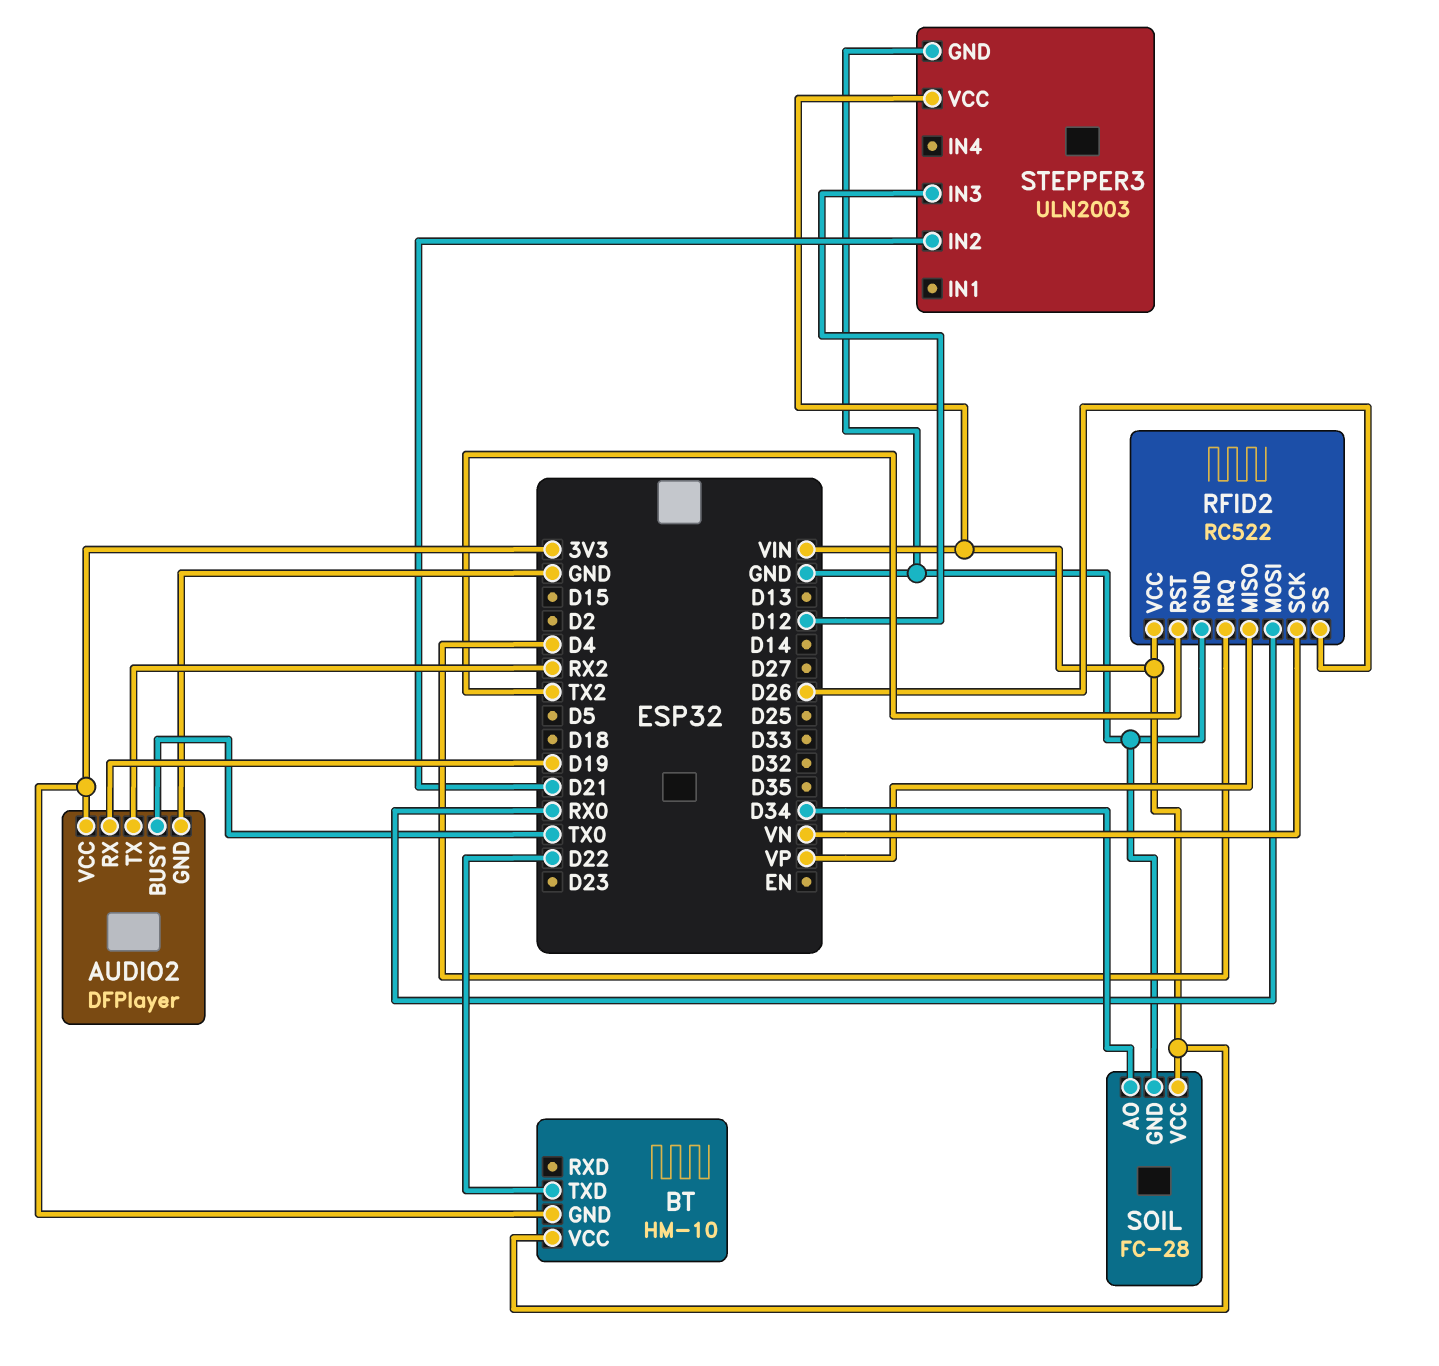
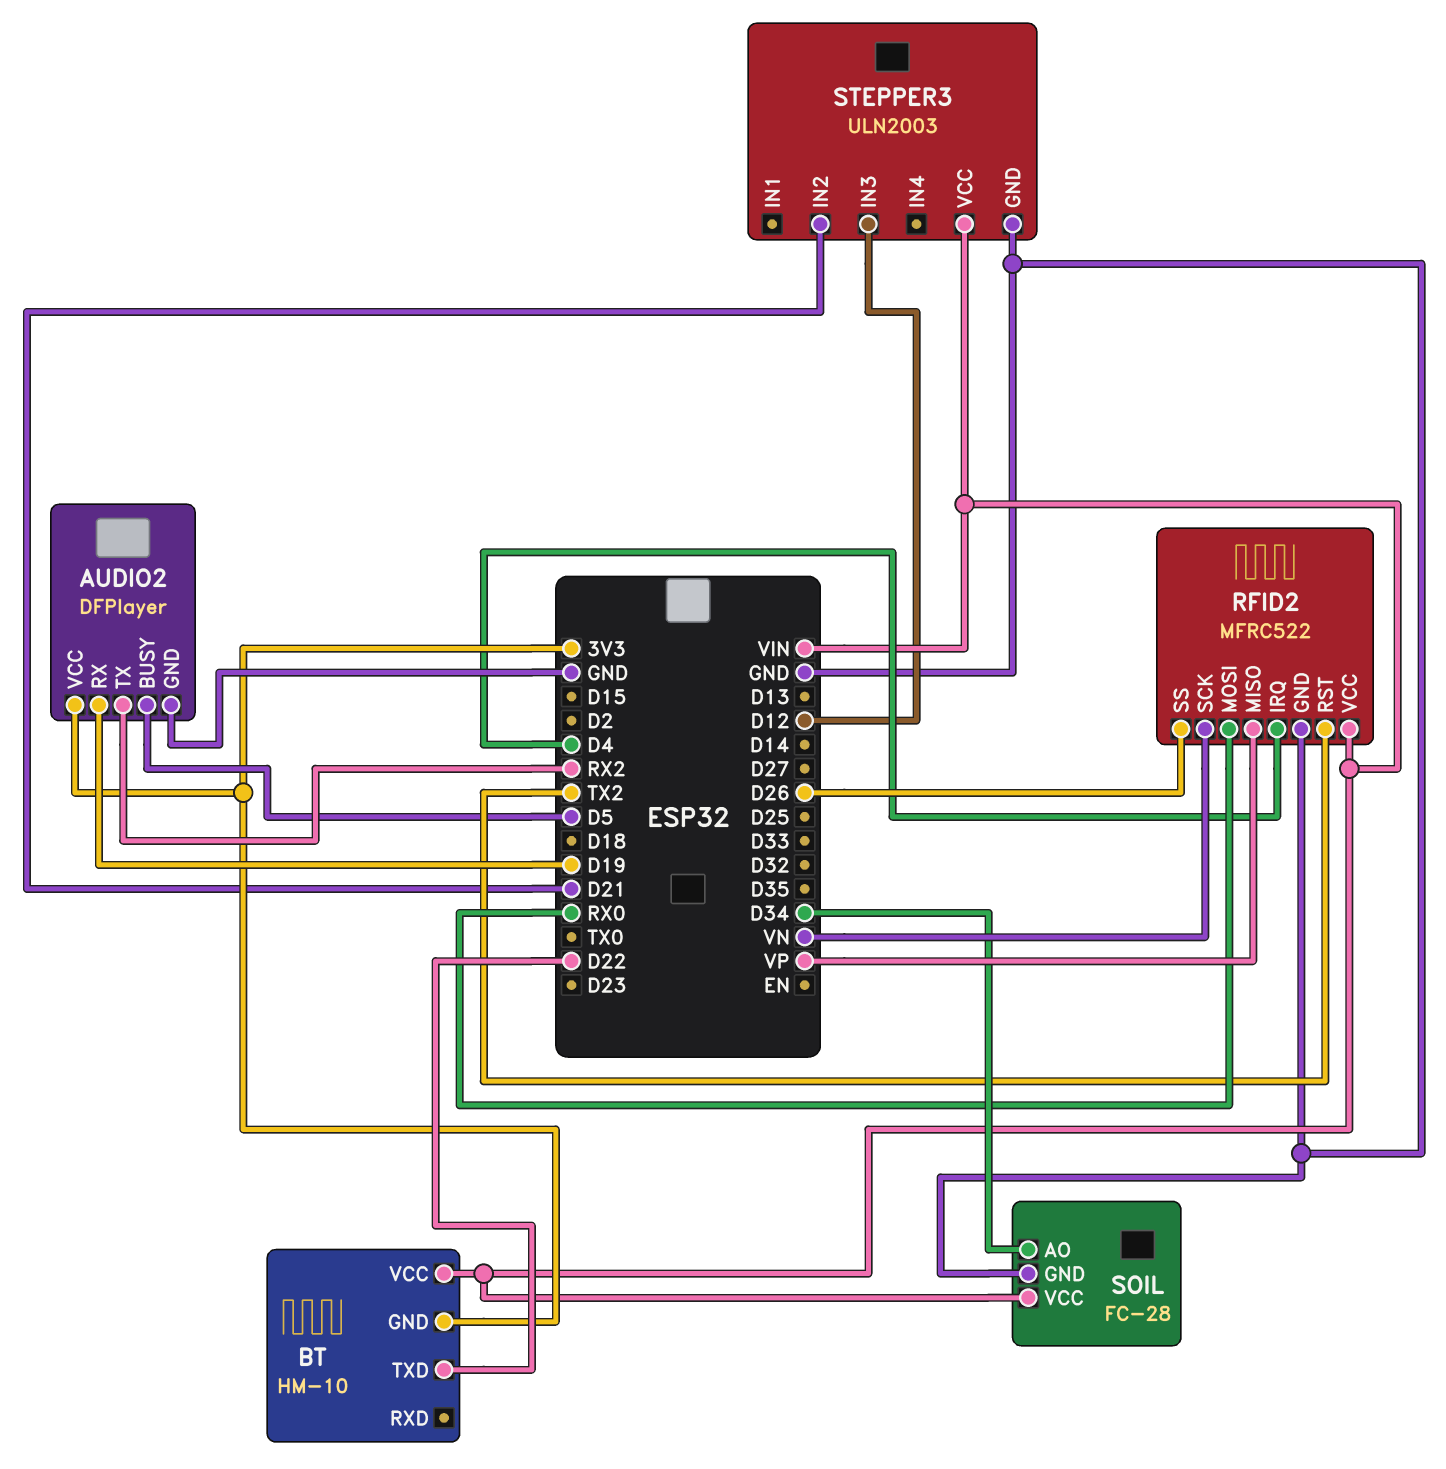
AUDIO2 pin BUSY: TX0 -> D5
RFID2: RC522 -> MFRC522

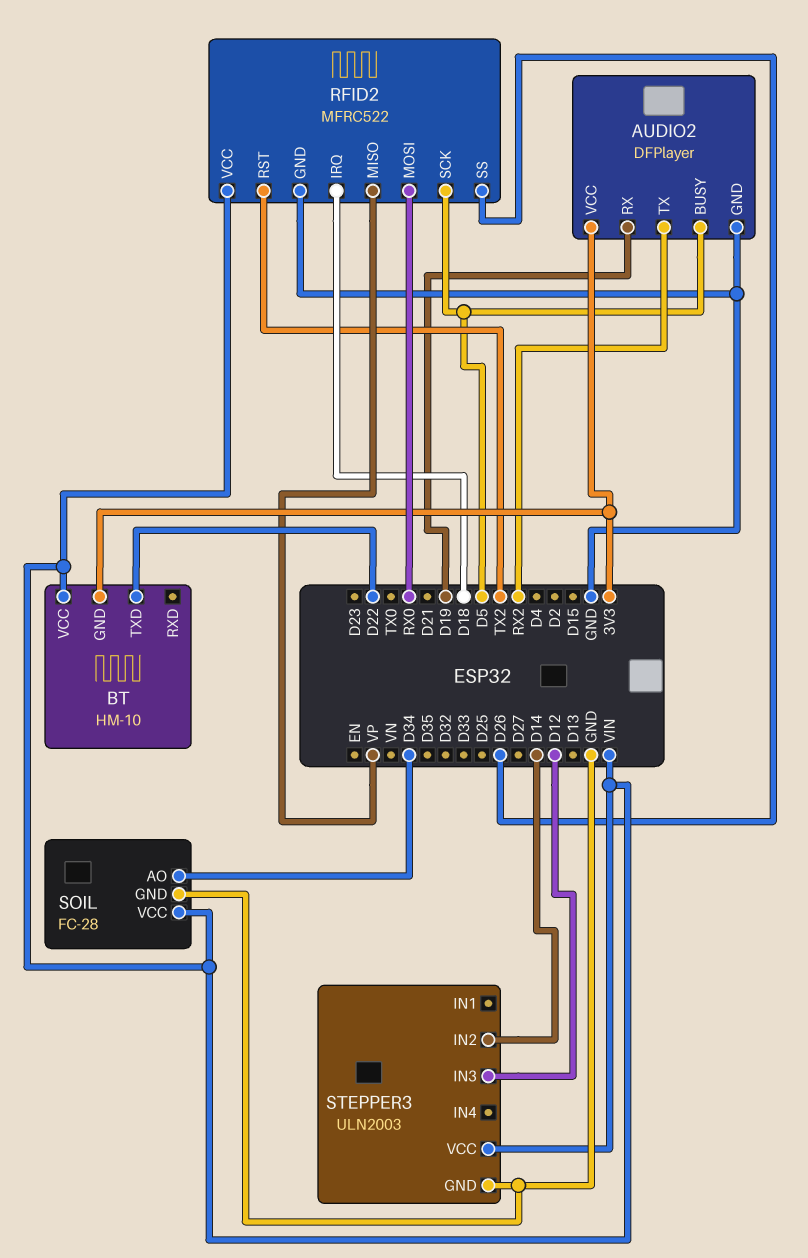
RFID2 pin IRQ: D4 -> D18
RFID2 pin SCK: VN -> D5
STEPPER3 pin IN2: D21 -> D14

